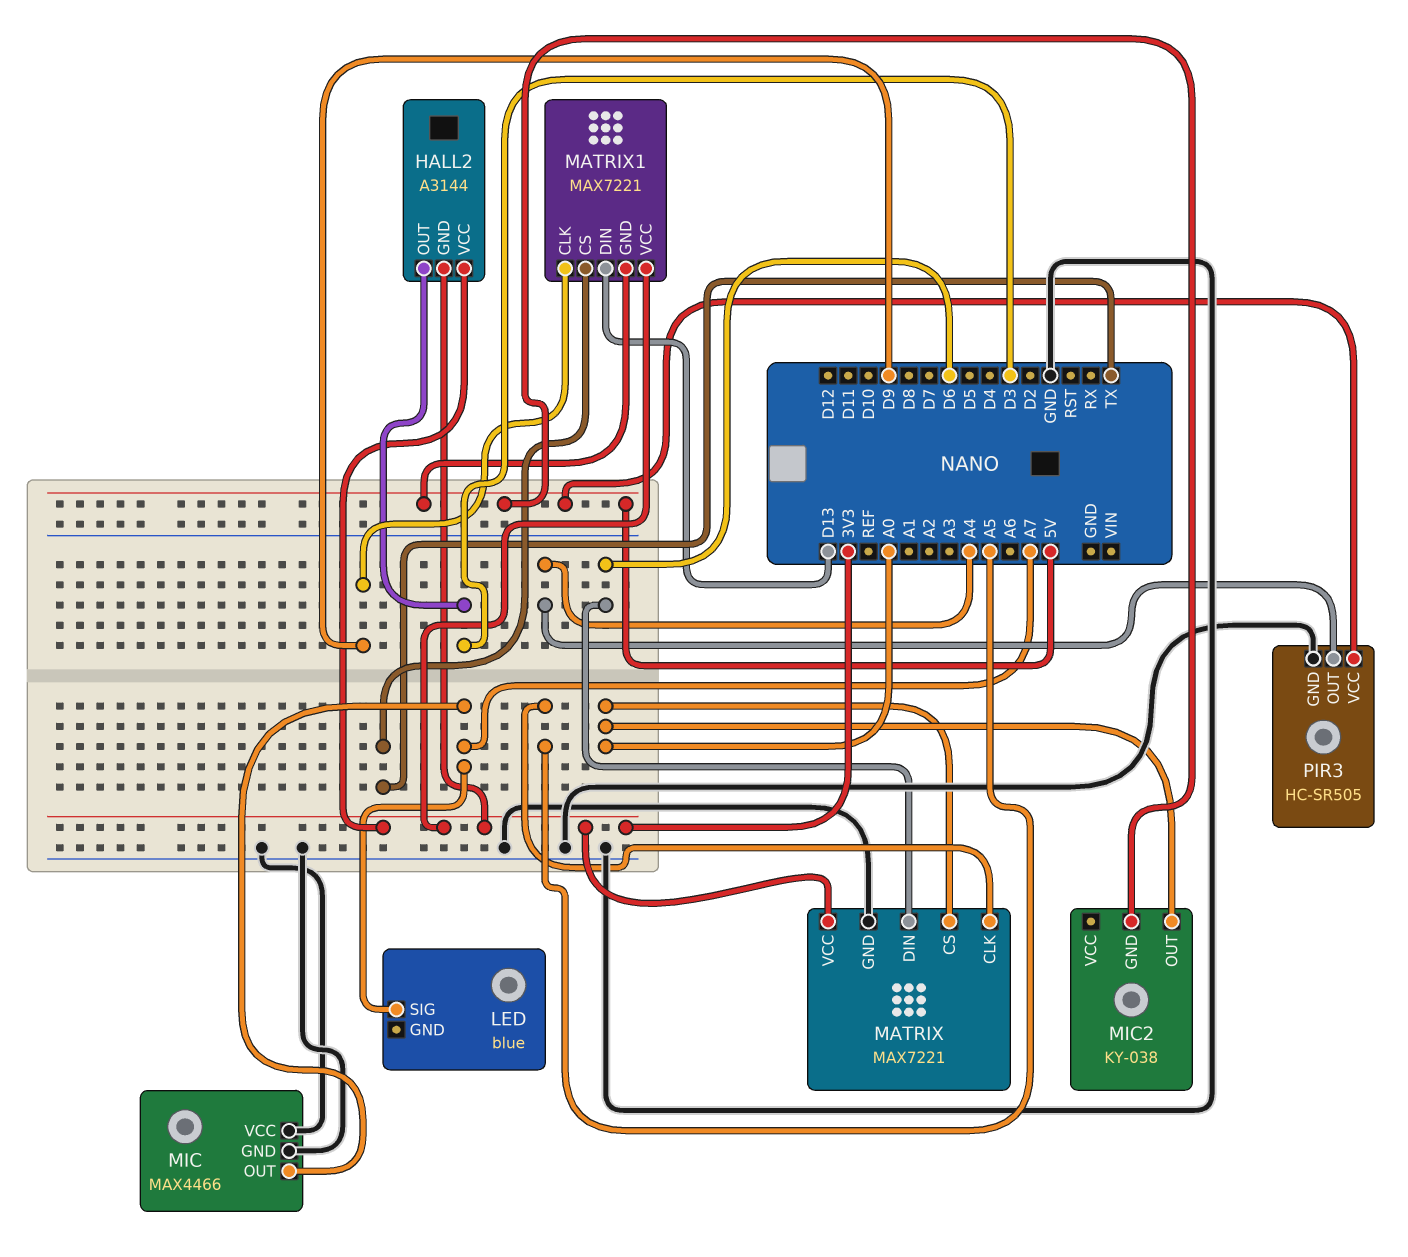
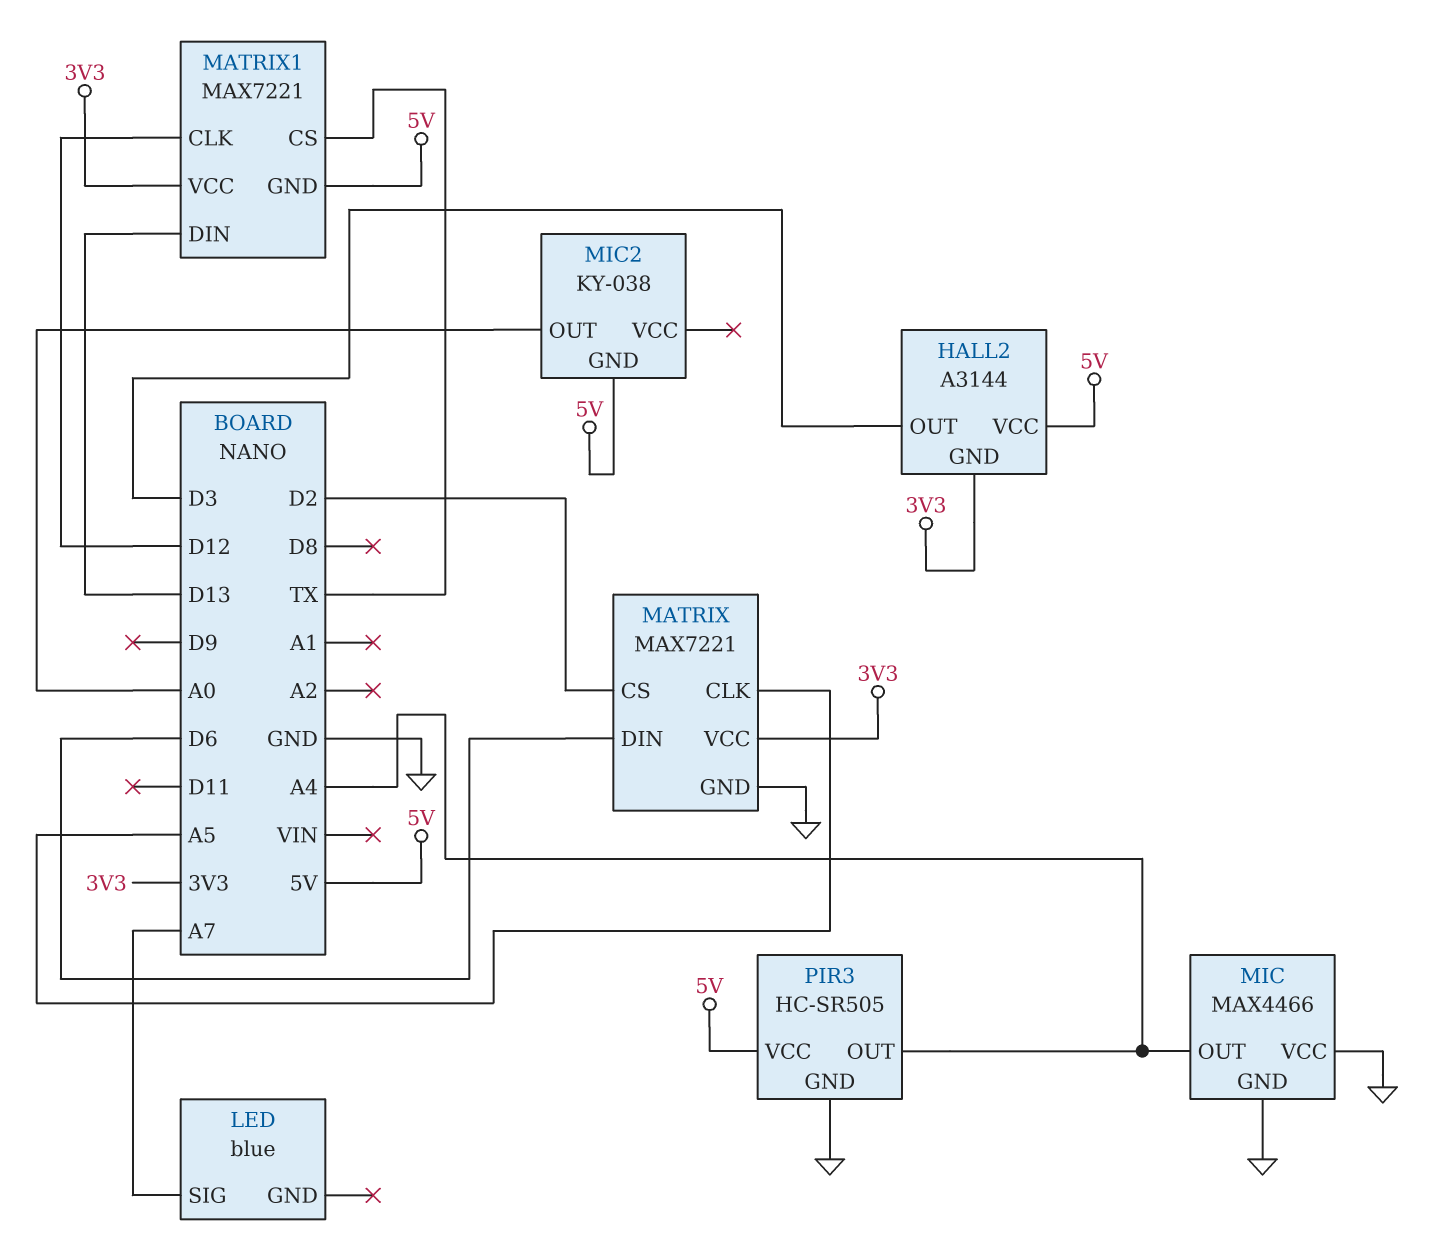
HALL2 pin VCC: 3V3 -> 5V
MATRIX pin CS: A0 -> D2
MATRIX1 pin CLK: D9 -> D12
MIC pin OUT: A7 -> A4

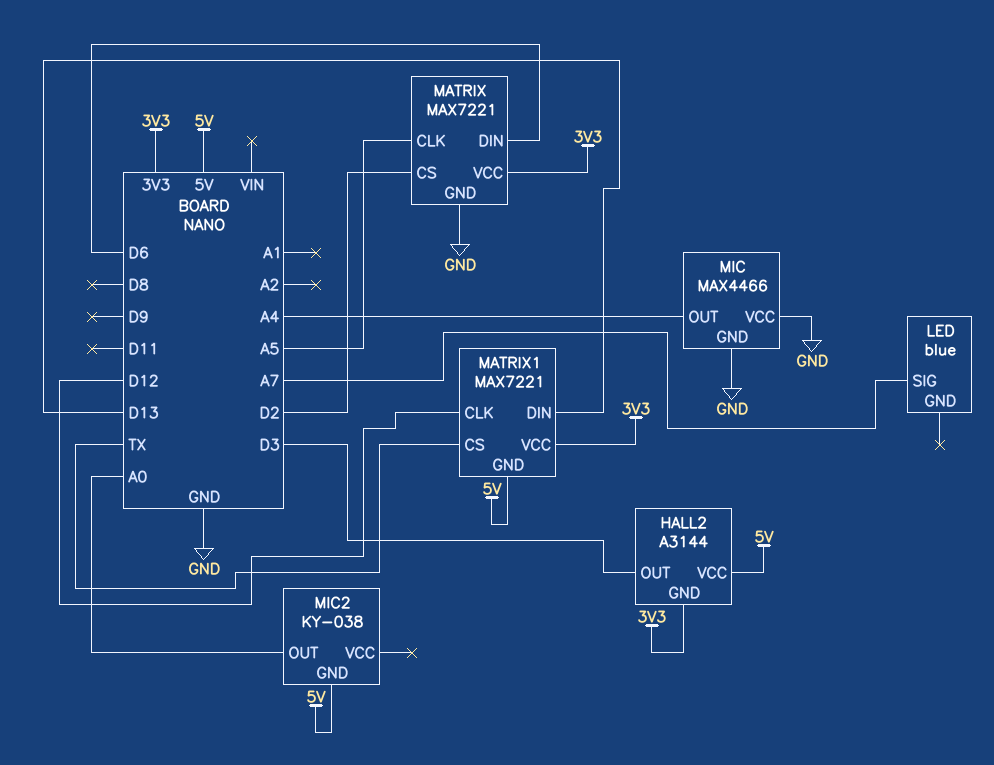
PIR3: HC-SR505 -> none
PIR3 pin GND: GND -> none
PIR3 pin OUT: A4 -> none
PIR3 pin VCC: 5V -> none

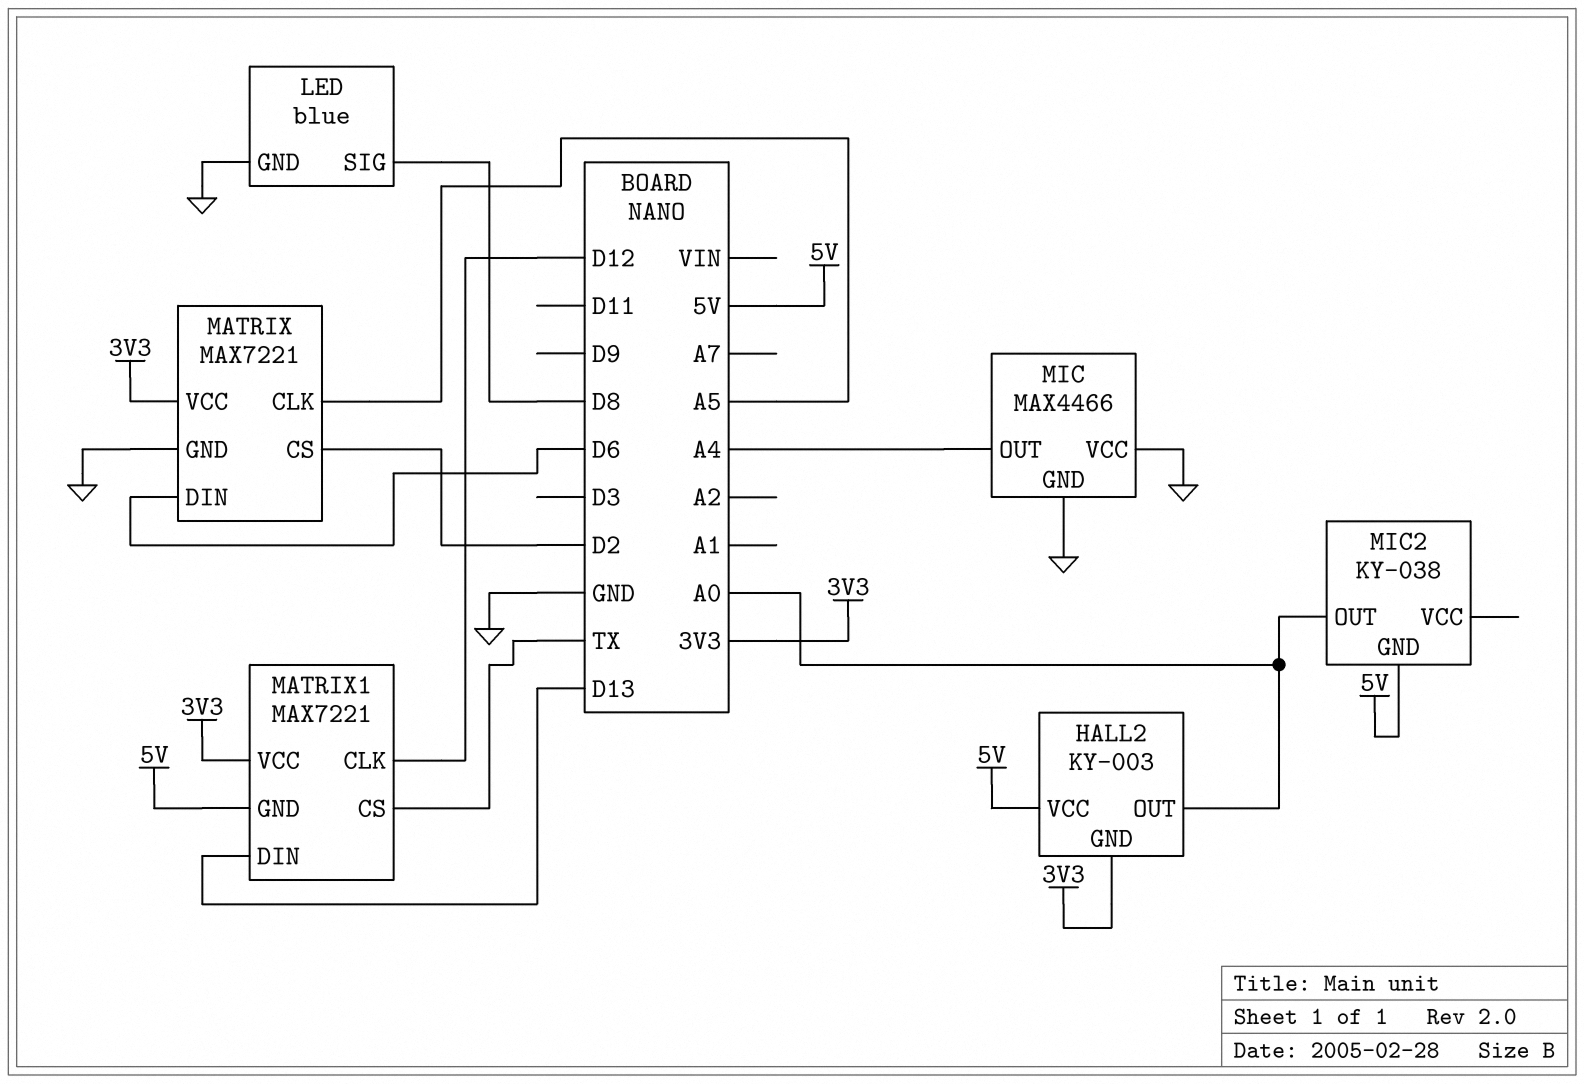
HALL2: A3144 -> KY-003
HALL2 pin OUT: D3 -> A0
LED pin GND: none -> GND
LED pin SIG: A7 -> D8

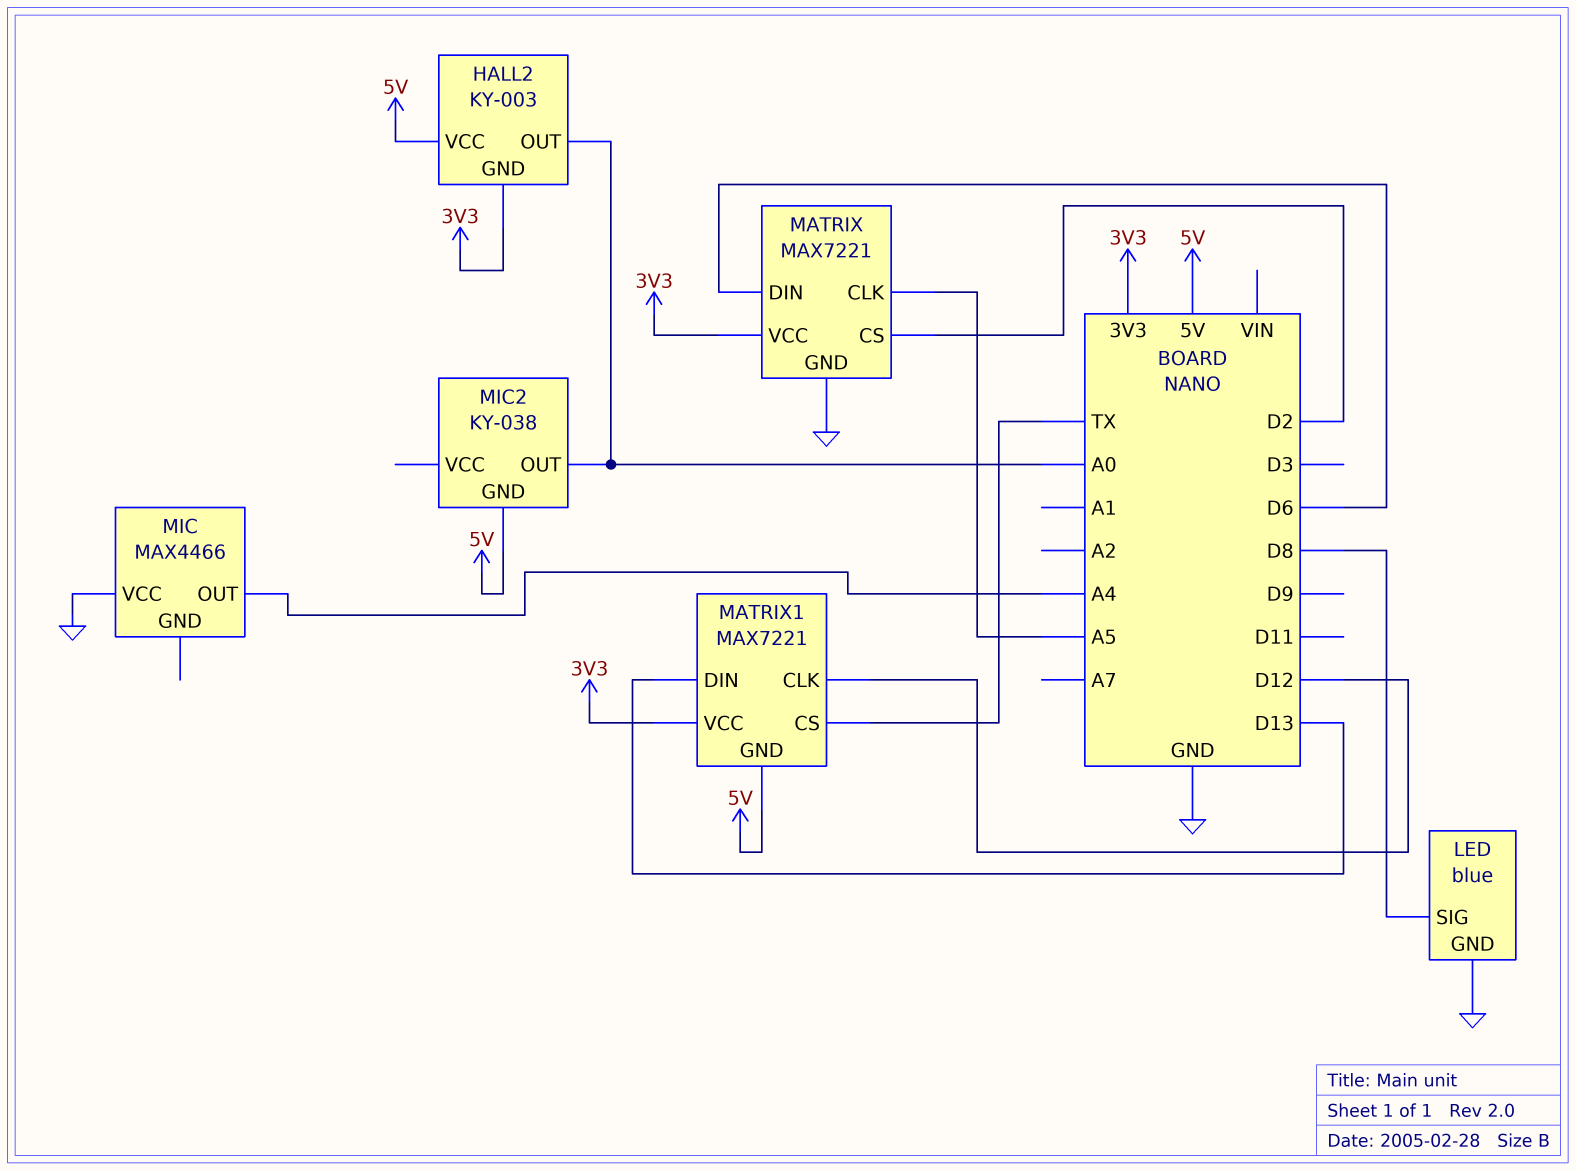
MIC pin GND: GND -> none

